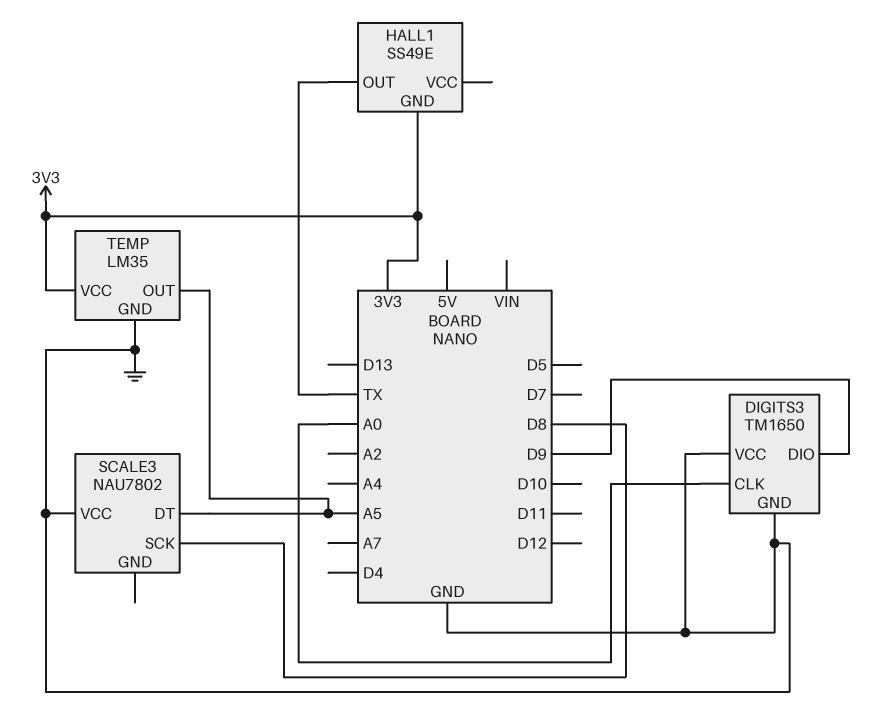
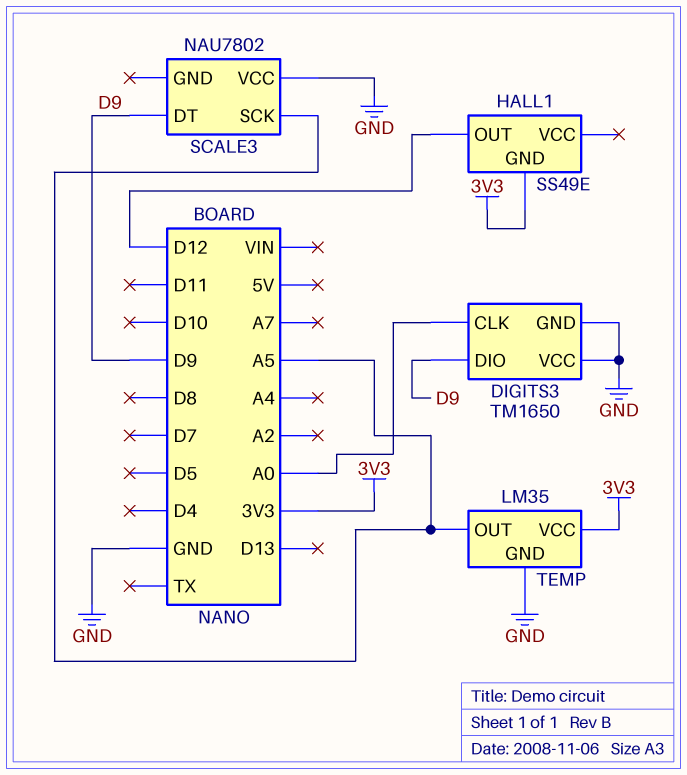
HALL1 pin OUT: TX -> D12
SCALE3 pin DT: A5 -> D9
SCALE3 pin SCK: D8 -> A5

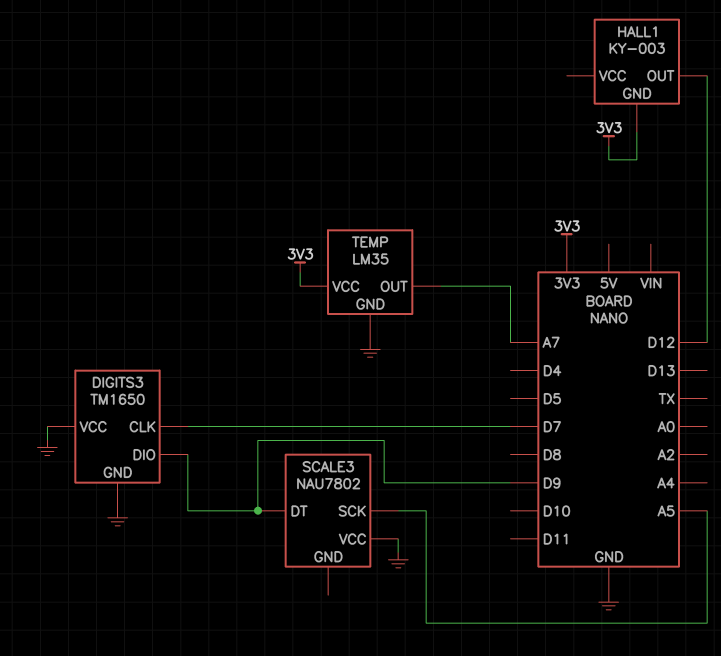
DIGITS3 pin CLK: A0 -> D7
HALL1: SS49E -> KY-003
TEMP pin OUT: A5 -> A7

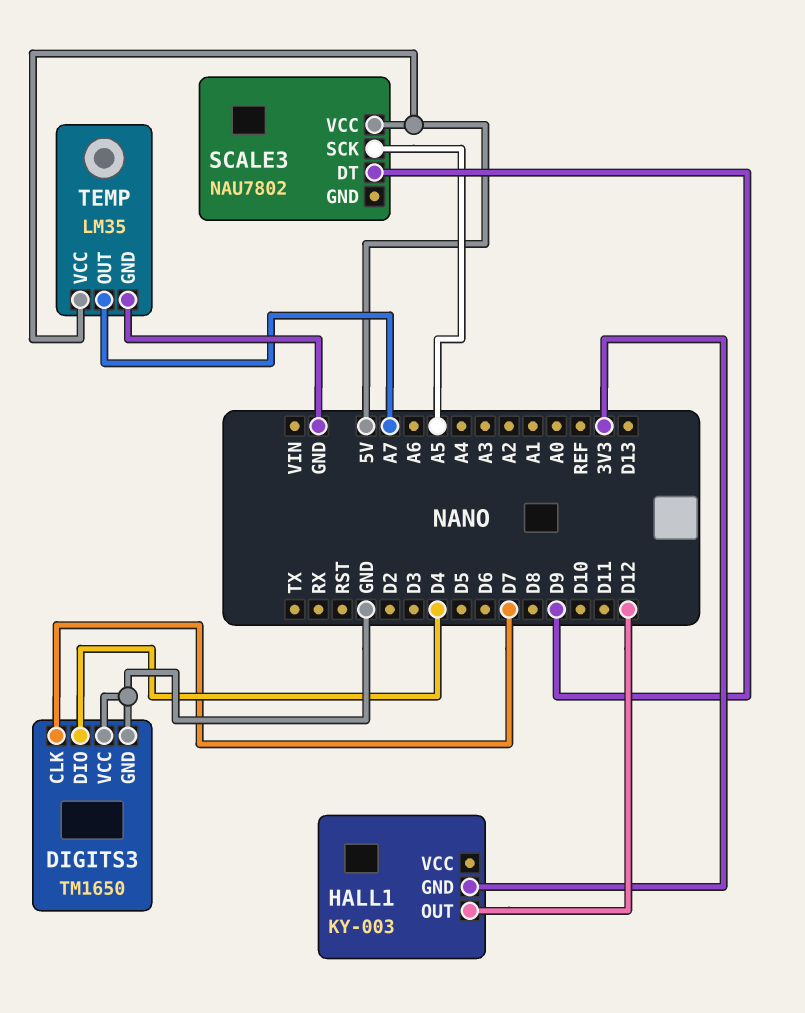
DIGITS3 pin DIO: D9 -> D4
SCALE3 pin VCC: GND -> 5V
TEMP pin VCC: 3V3 -> 5V

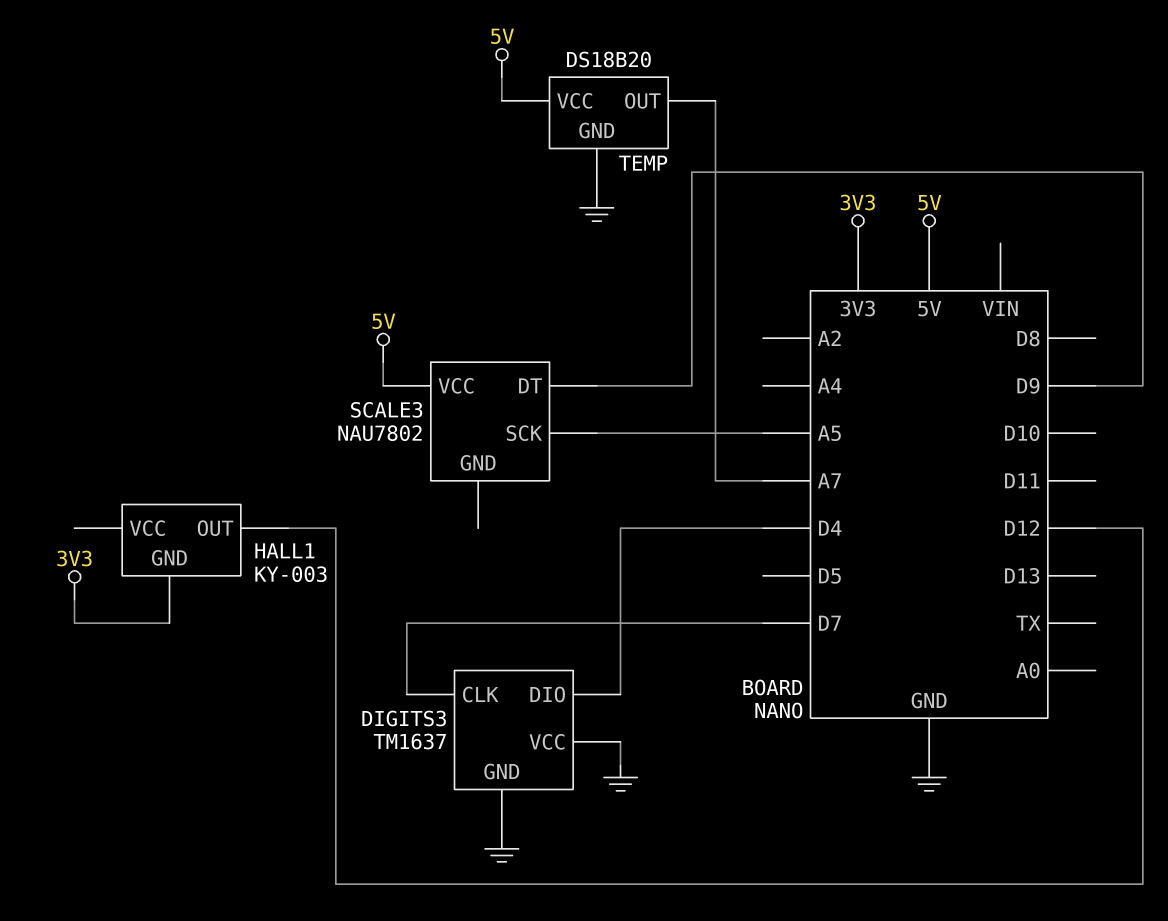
DIGITS3: TM1650 -> TM1637
TEMP: LM35 -> DS18B20

